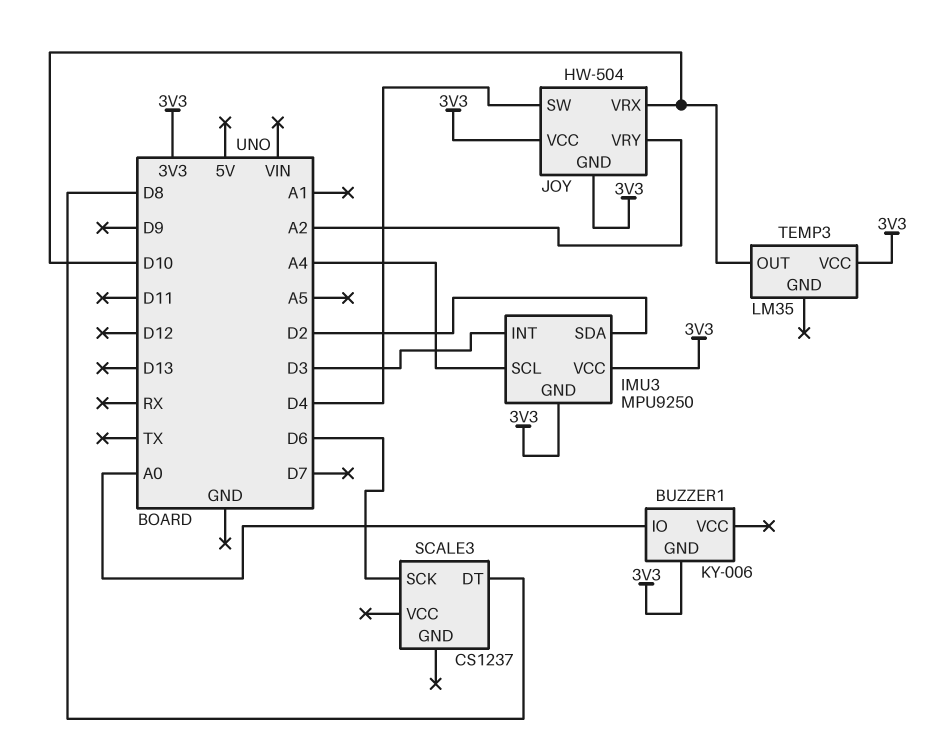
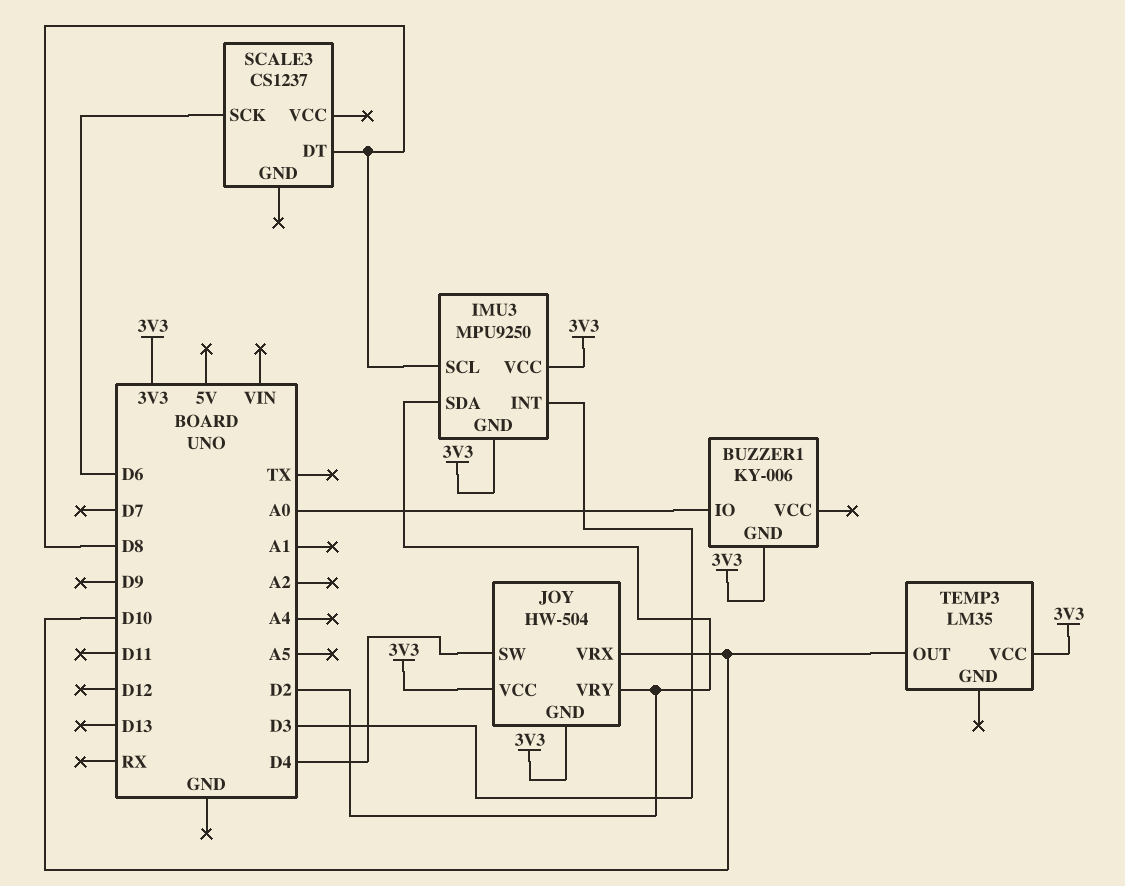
IMU3 pin SCL: A4 -> D8
JOY pin VRY: A2 -> D2

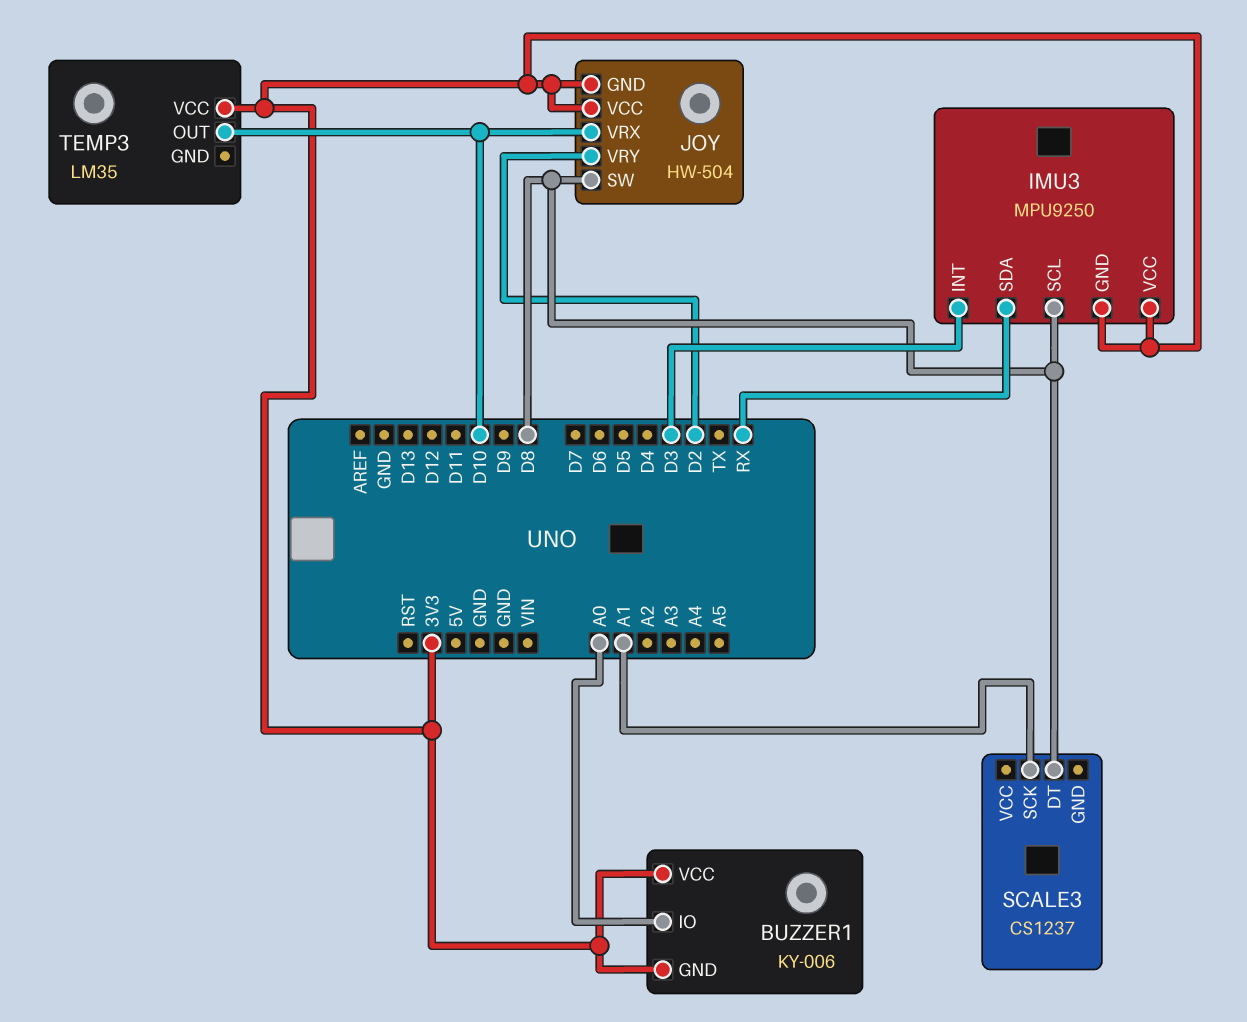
BUZZER1 pin VCC: none -> 3V3
IMU3 pin SDA: D2 -> RX
JOY pin SW: D4 -> D8
SCALE3 pin SCK: D6 -> A1

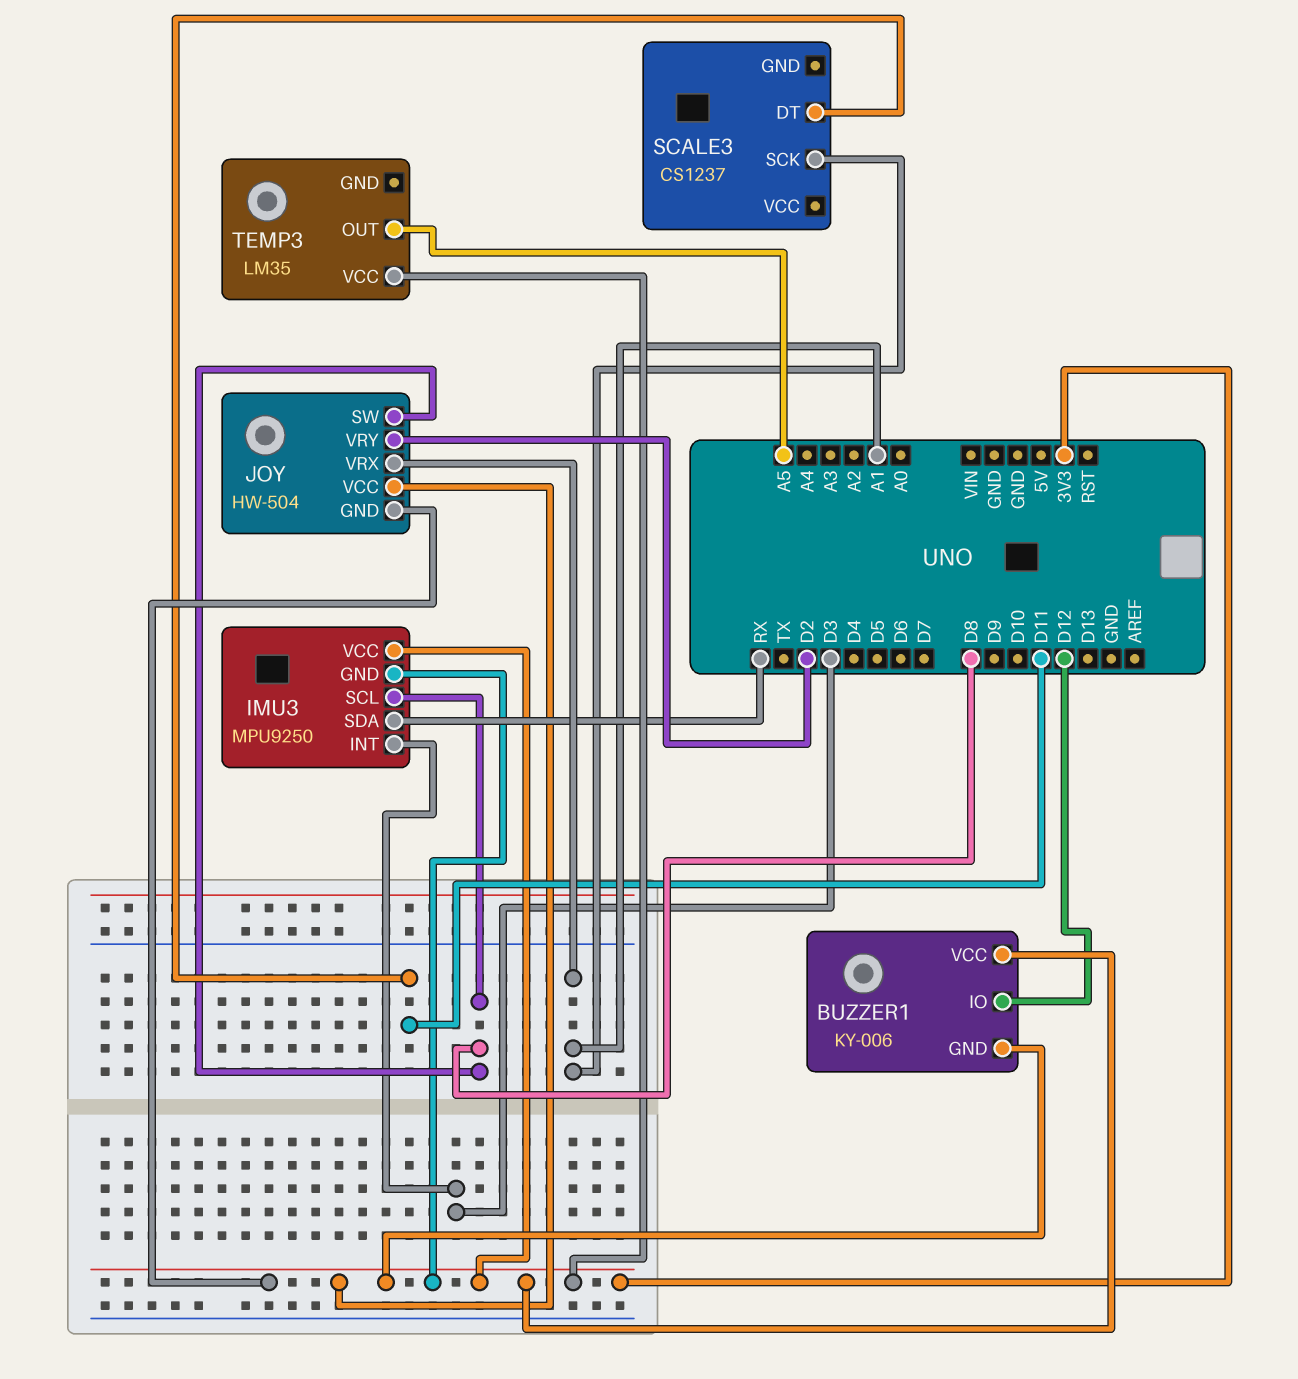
BUZZER1 pin IO: A0 -> D12
JOY pin VRX: D10 -> A1
SCALE3 pin DT: D8 -> D11
TEMP3 pin OUT: D10 -> A5

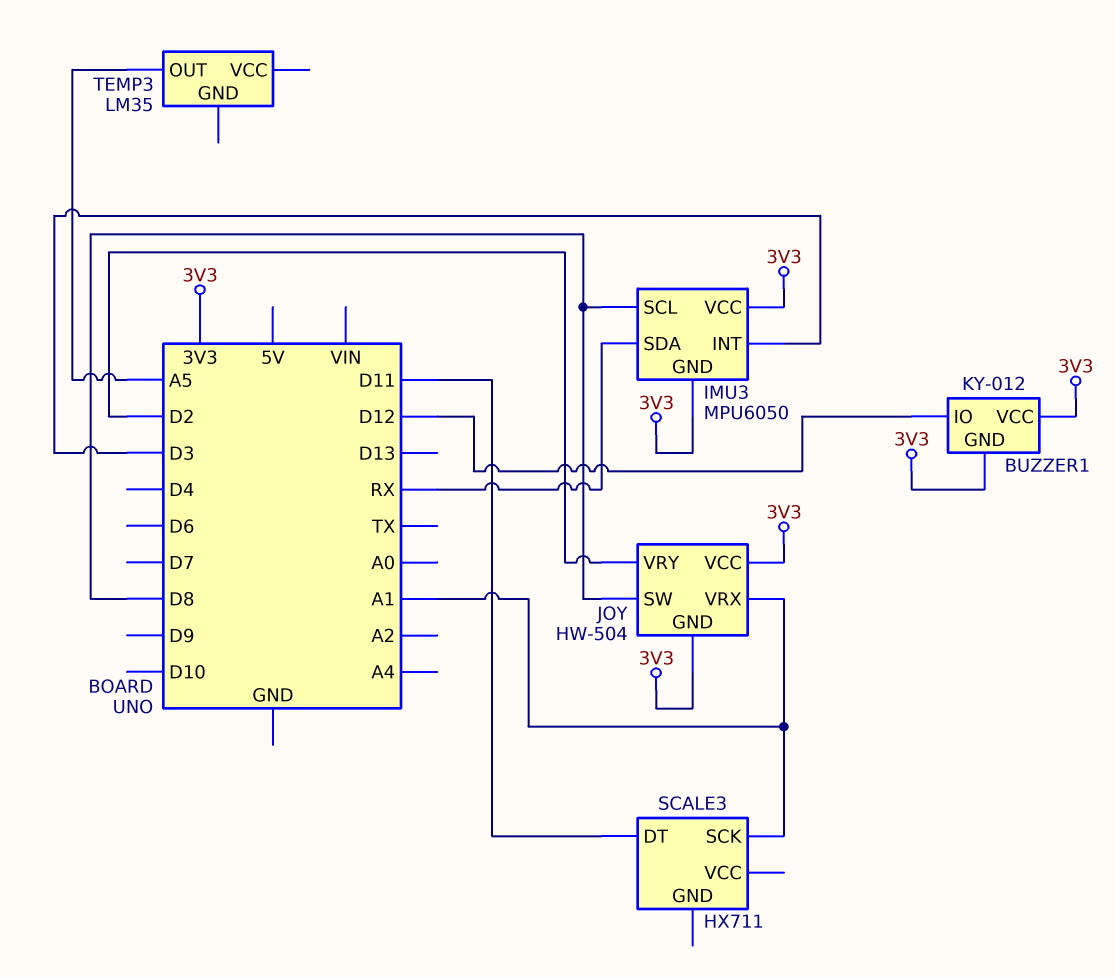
BUZZER1: KY-006 -> KY-012
IMU3: MPU9250 -> MPU6050
SCALE3: CS1237 -> HX711
TEMP3 pin VCC: 3V3 -> none

